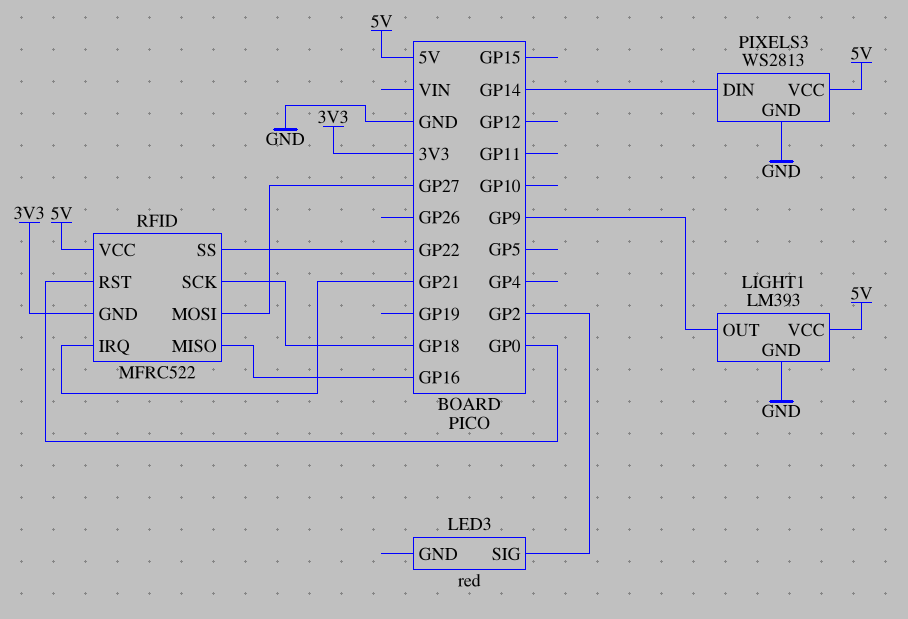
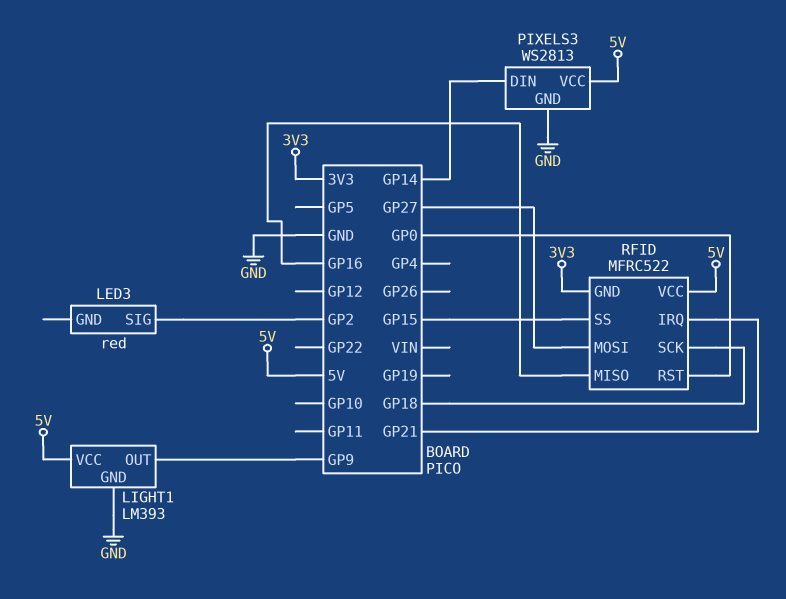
RFID pin SS: GP22 -> GP15

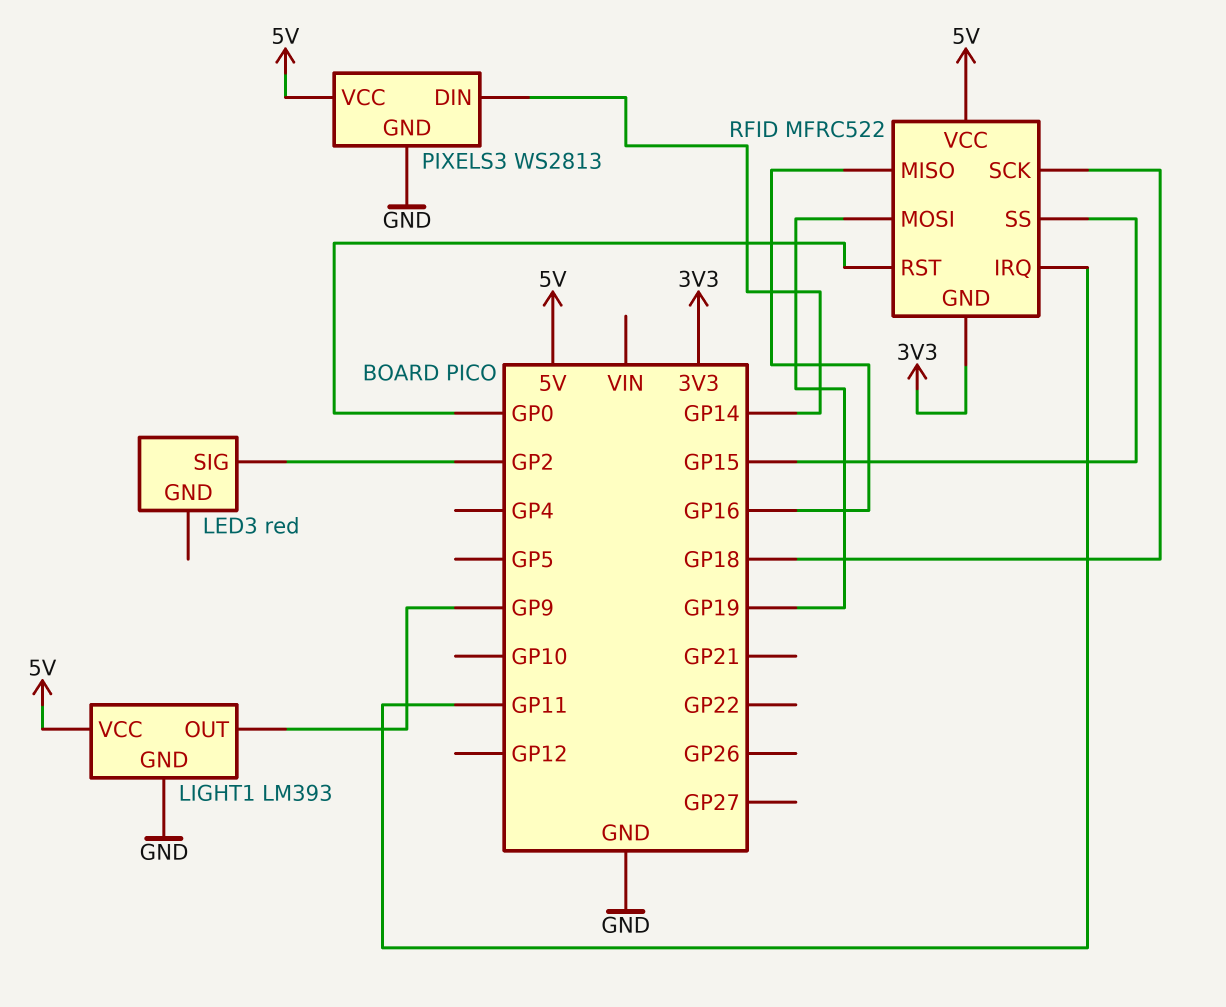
RFID pin IRQ: GP21 -> GP11
RFID pin MOSI: GP27 -> GP19

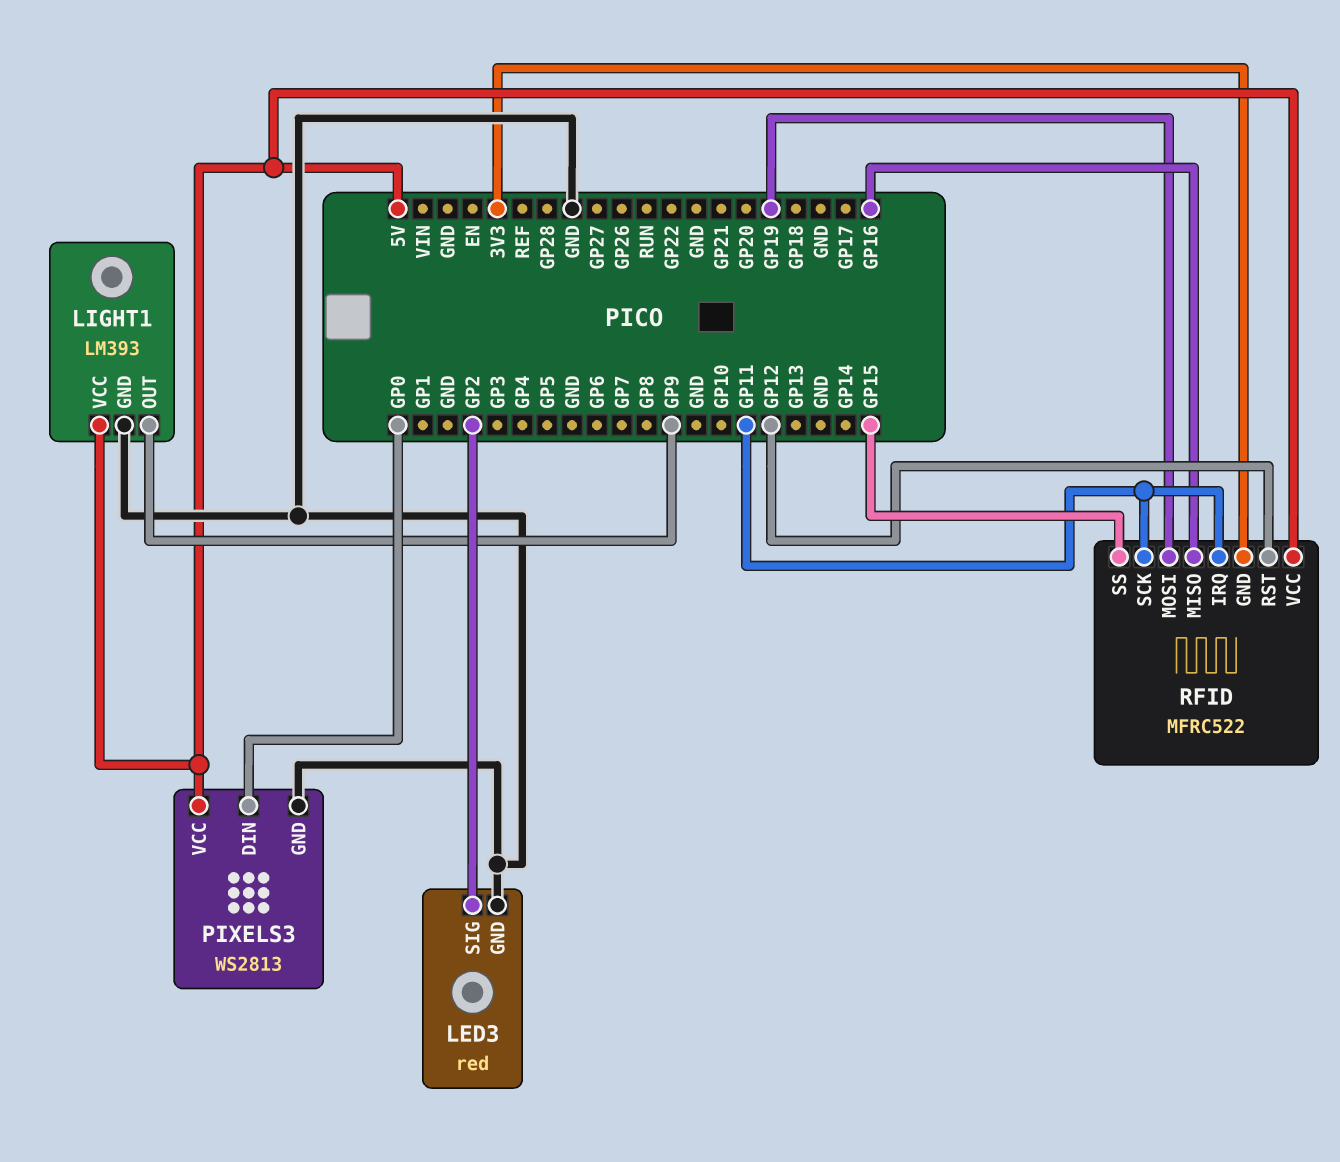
LED3 pin GND: none -> GND
PIXELS3 pin DIN: GP14 -> GP0
RFID pin RST: GP0 -> GP12
RFID pin SCK: GP18 -> GP11

